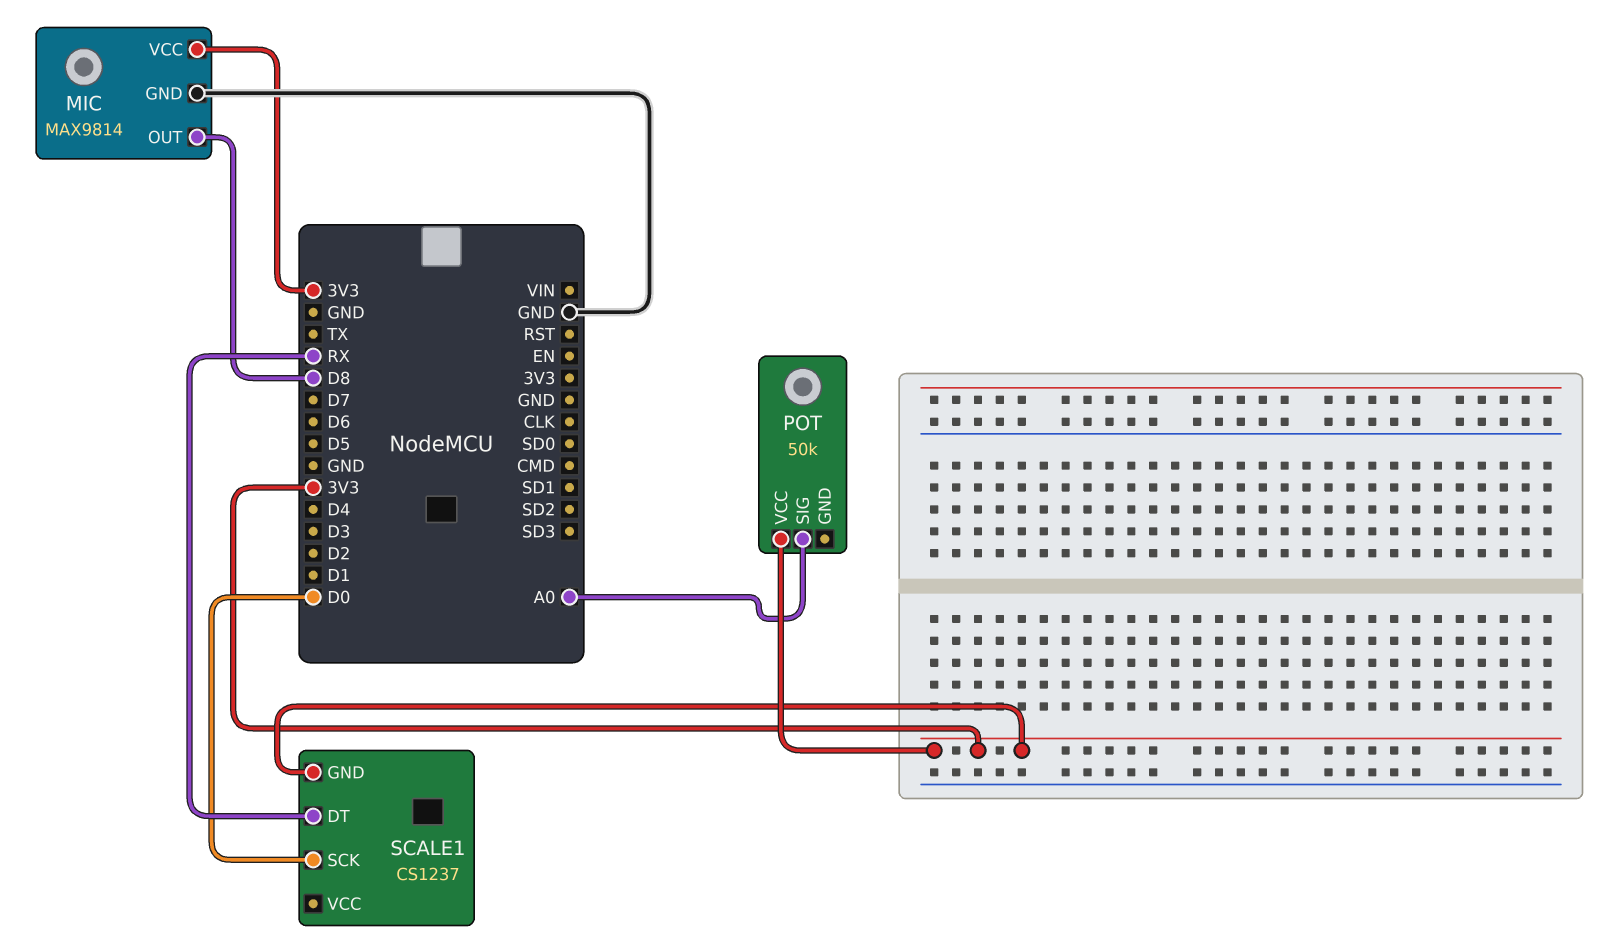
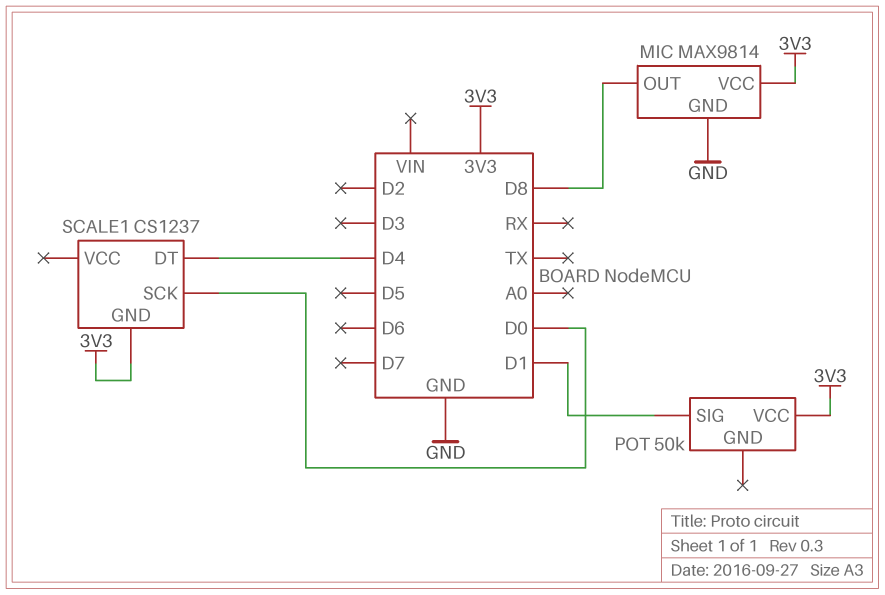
POT pin SIG: A0 -> D1
SCALE1 pin DT: RX -> D4

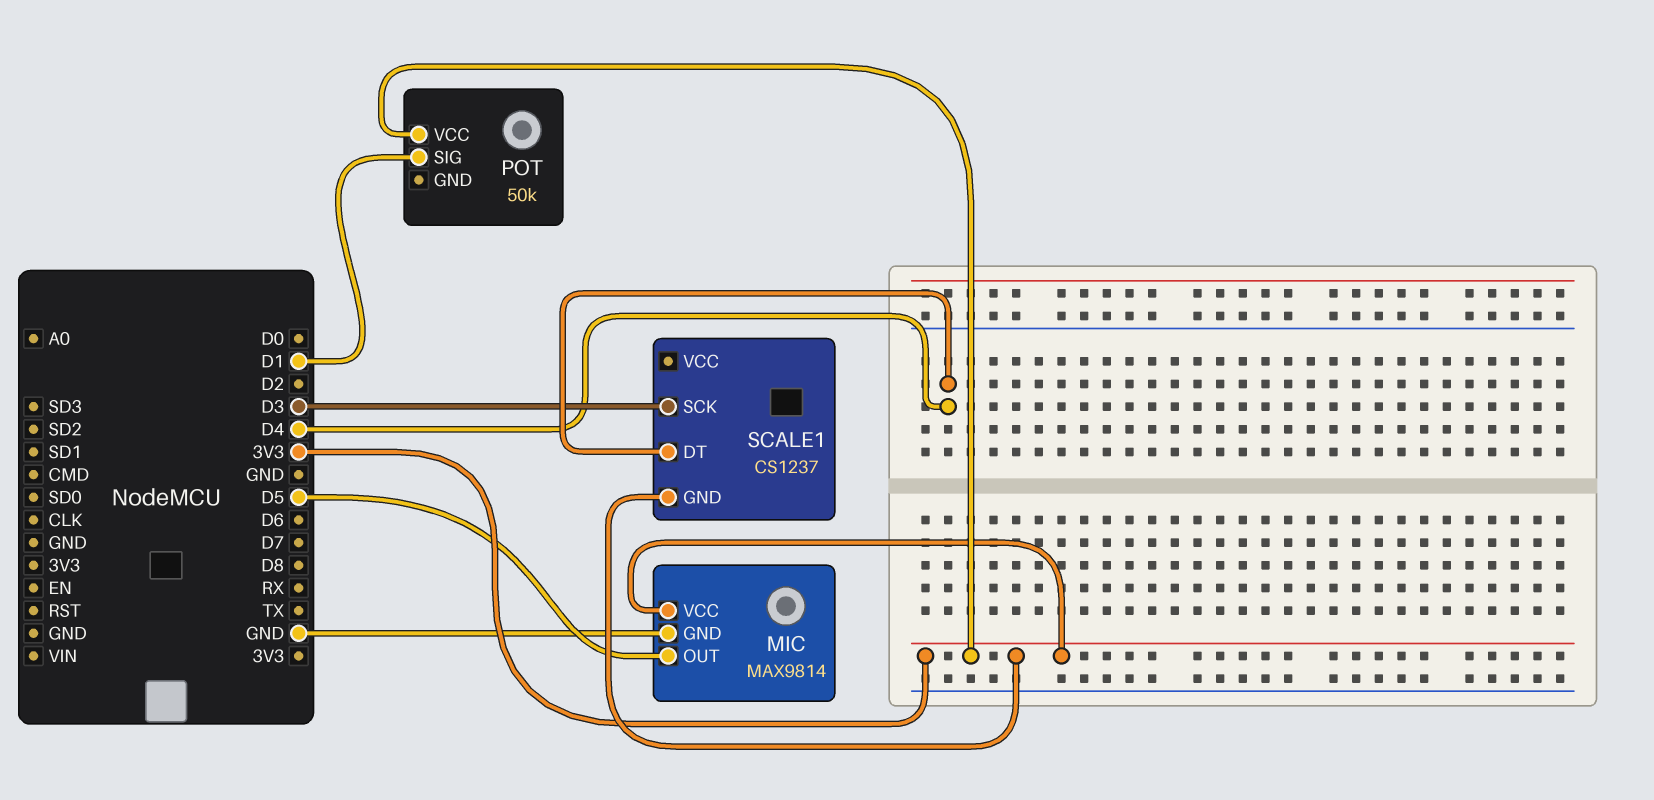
MIC pin OUT: D8 -> D5
SCALE1 pin SCK: D0 -> D3

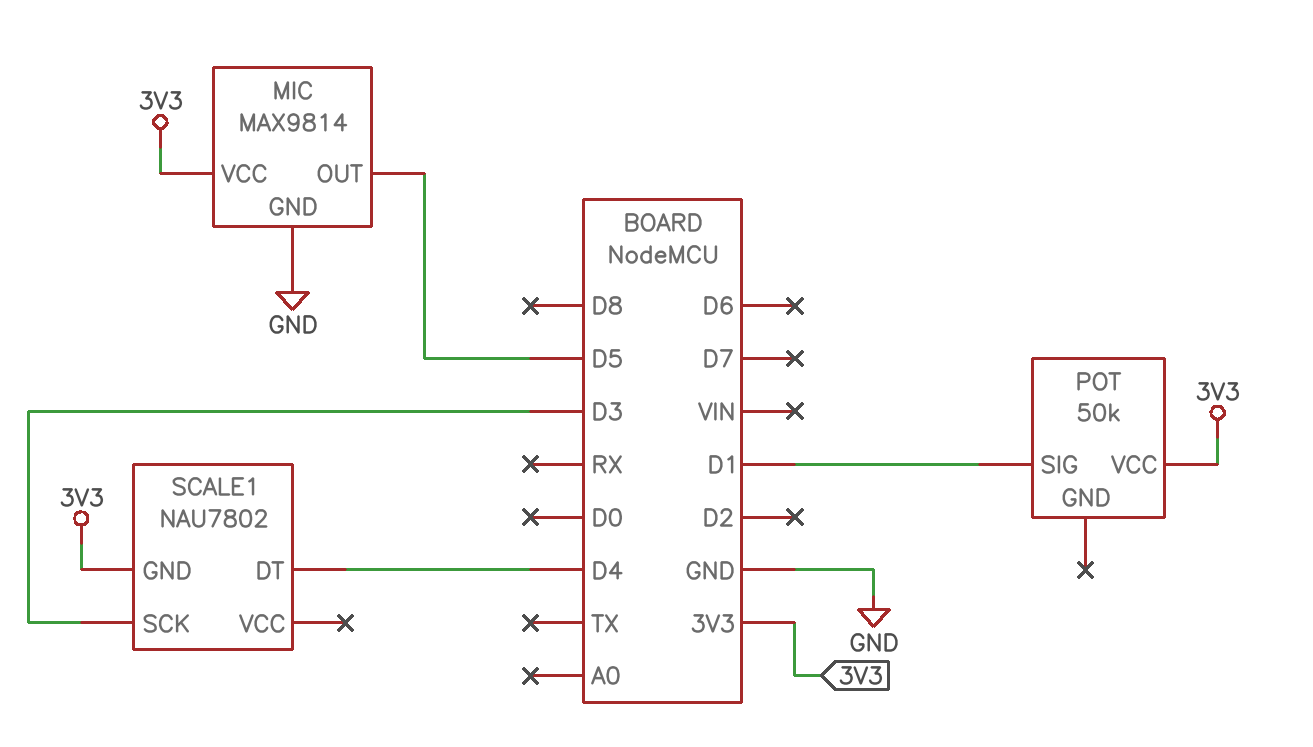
SCALE1: CS1237 -> NAU7802

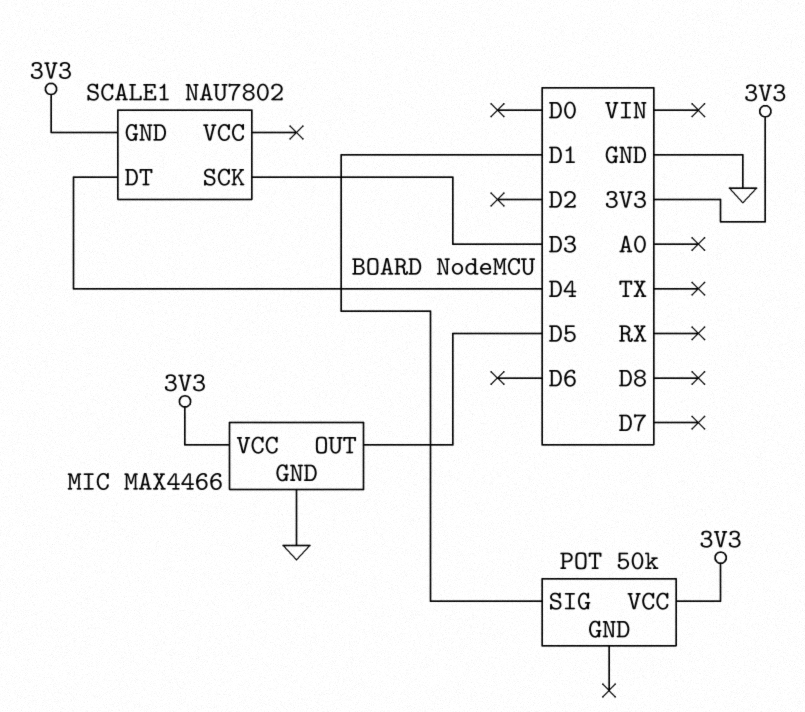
MIC: MAX9814 -> MAX4466

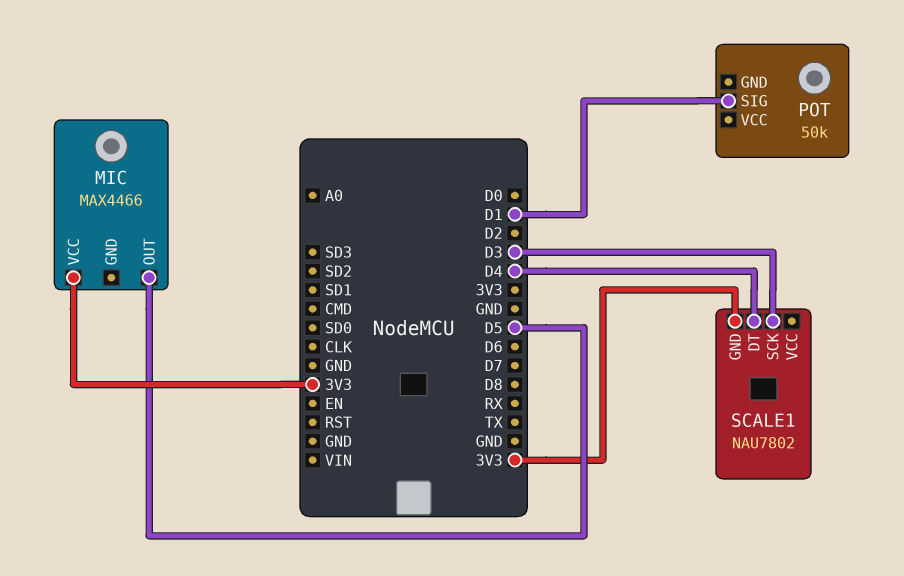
MIC pin GND: GND -> none
POT pin VCC: 3V3 -> none

